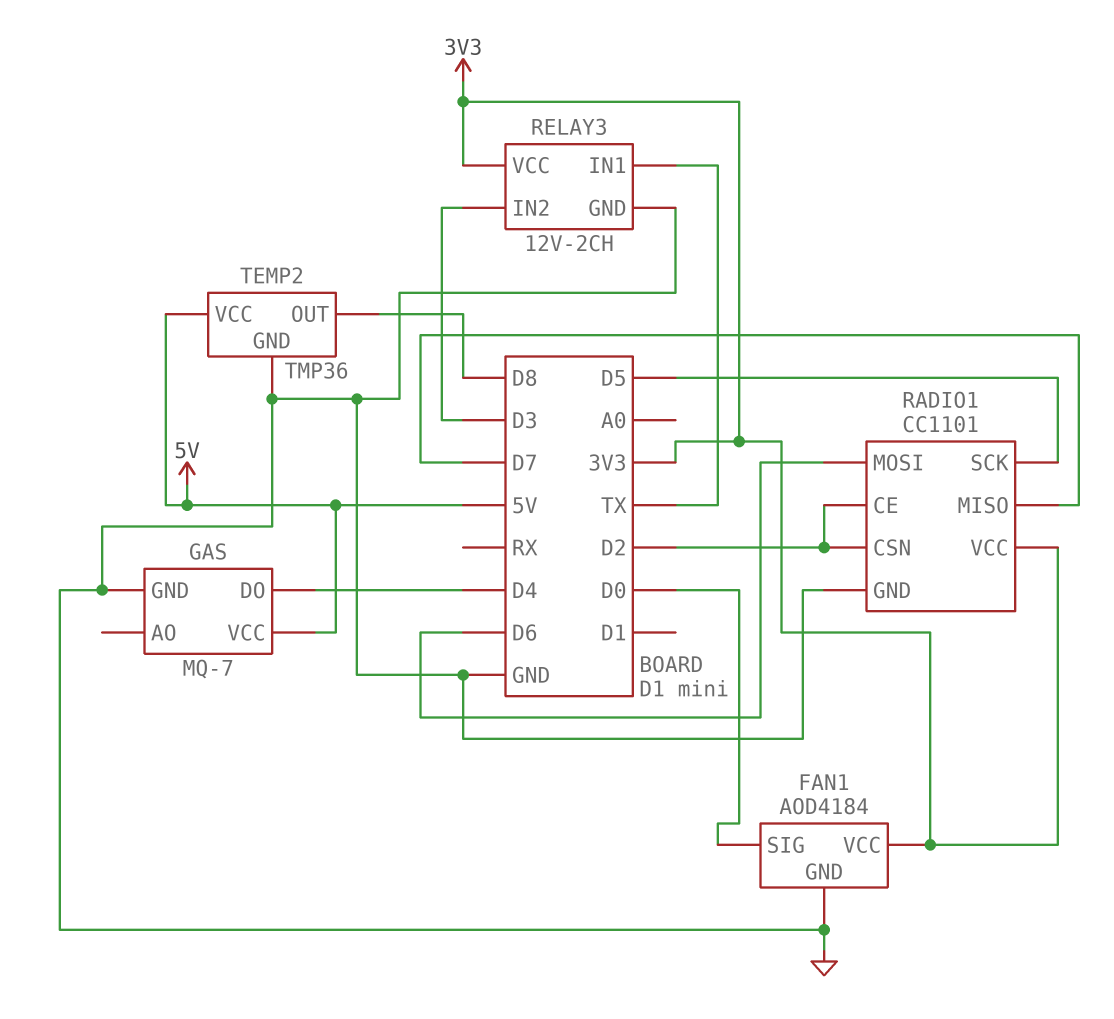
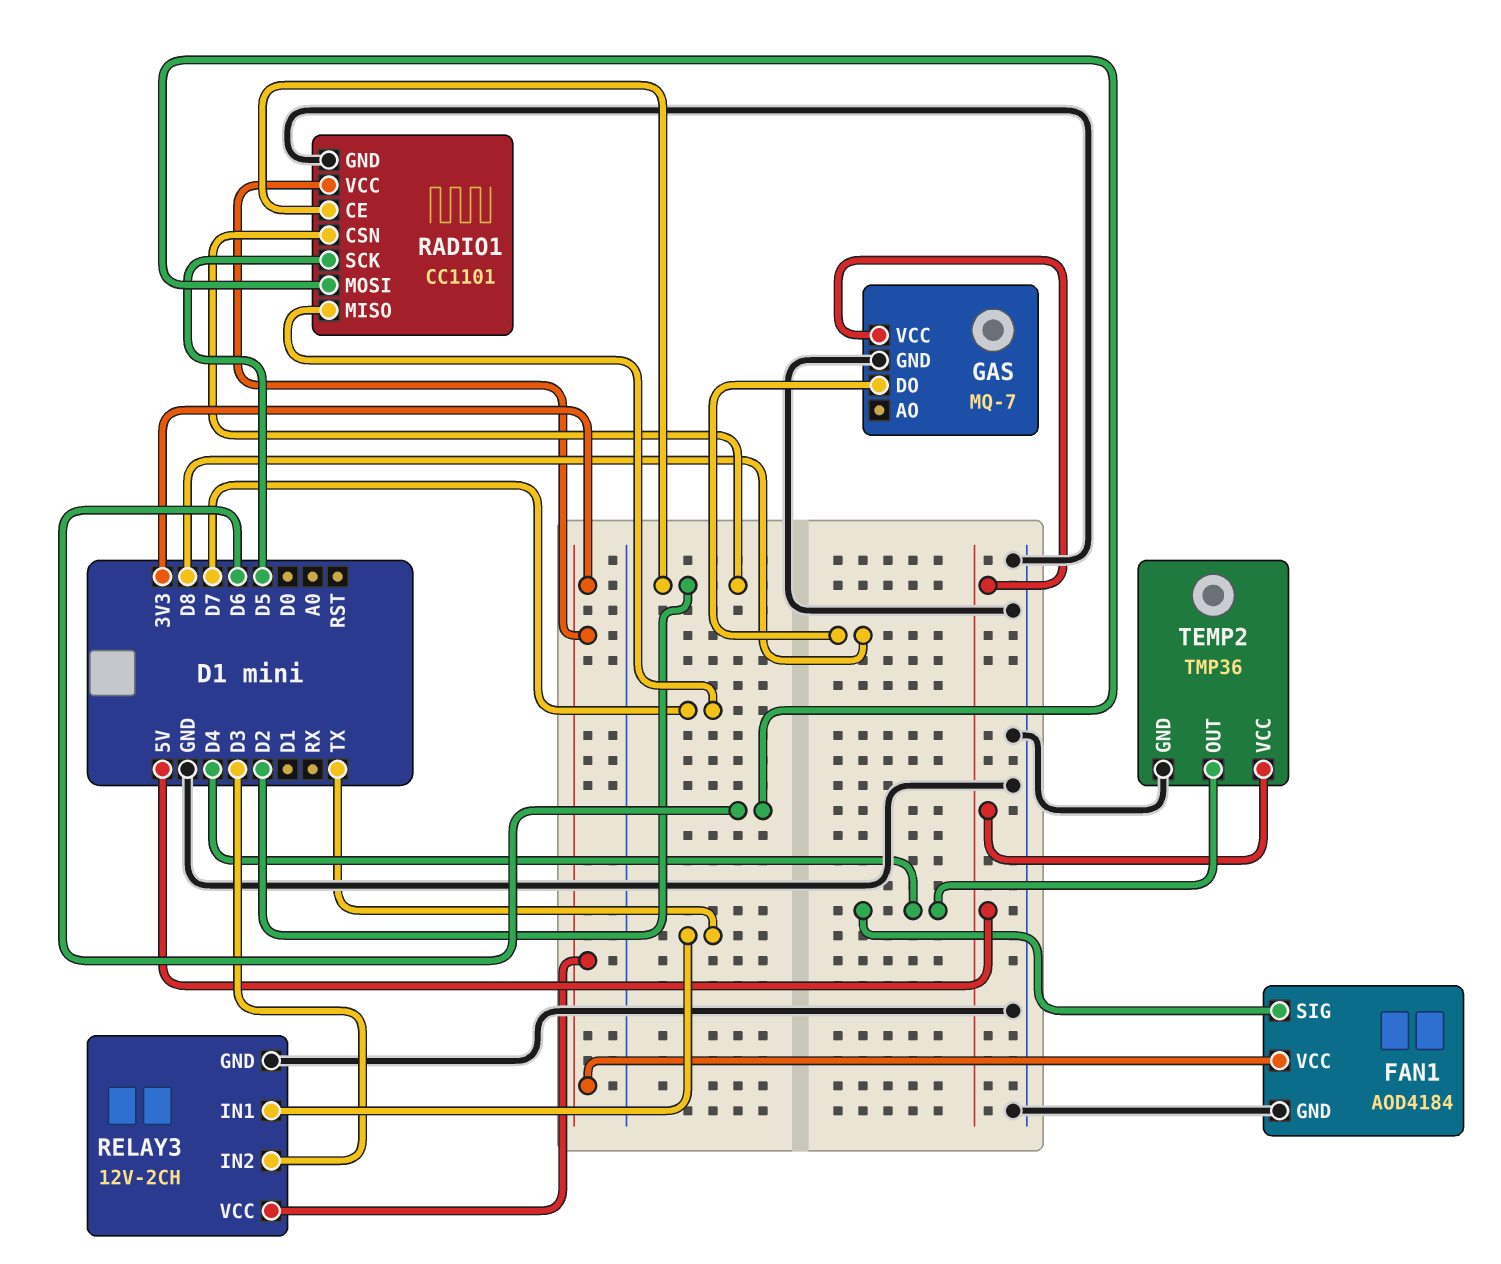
FAN1 pin SIG: D0 -> D4
GAS pin DO: D4 -> D8
TEMP2 pin OUT: D8 -> D4

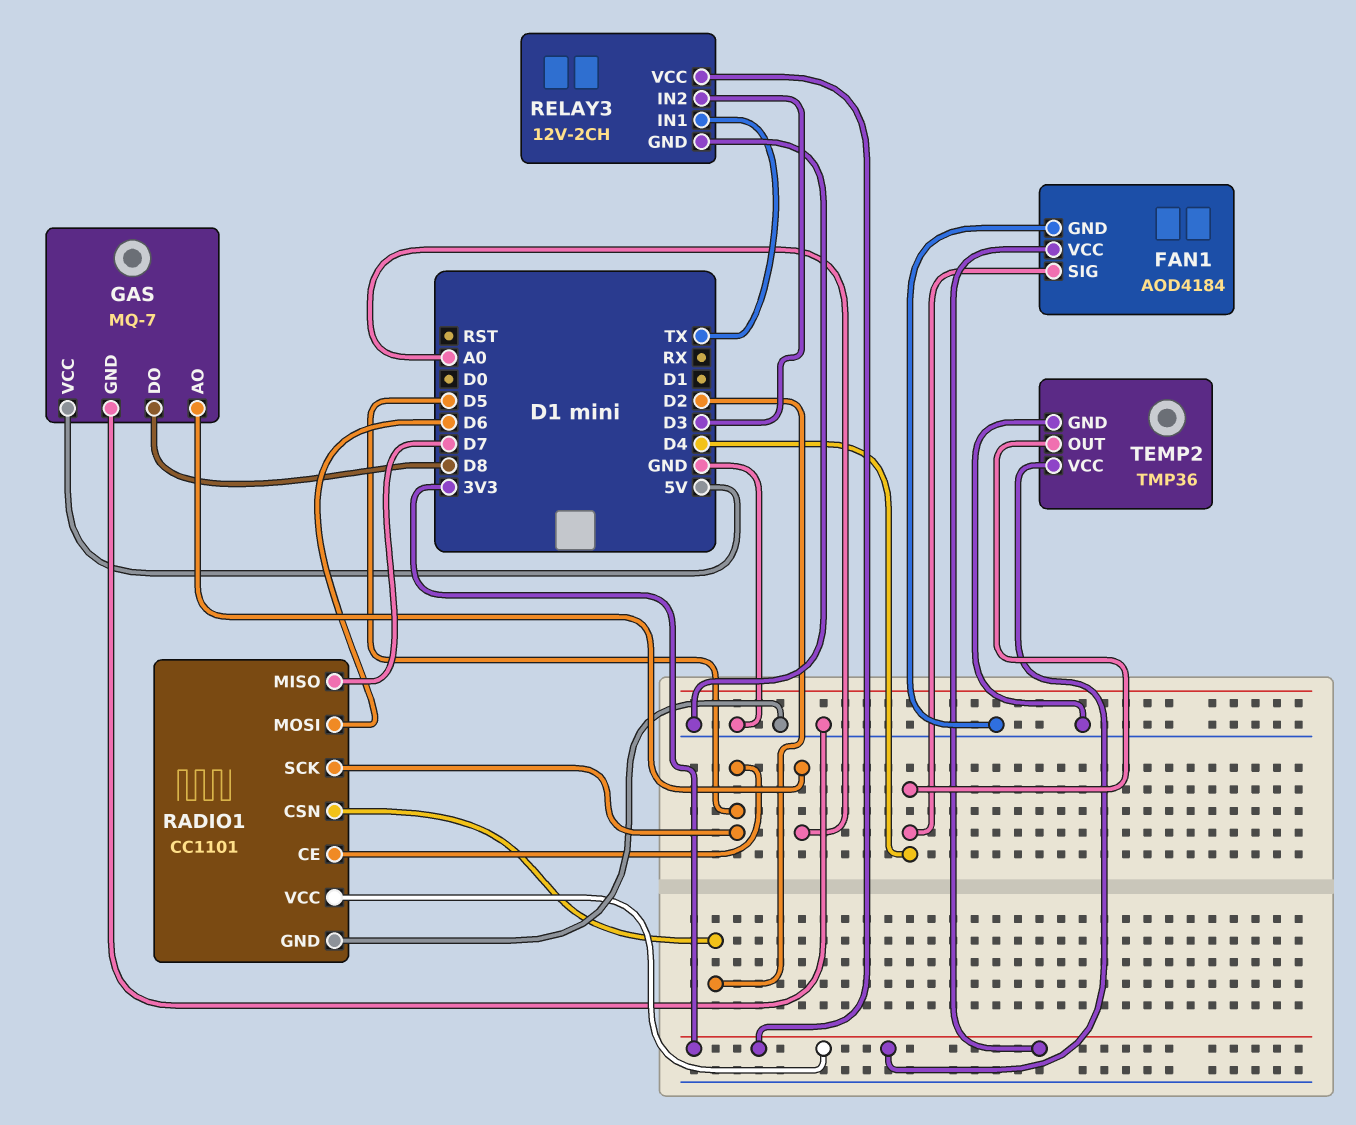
GAS pin AO: none -> A0
RADIO1 pin CE: D2 -> D5
TEMP2 pin VCC: 5V -> 3V3

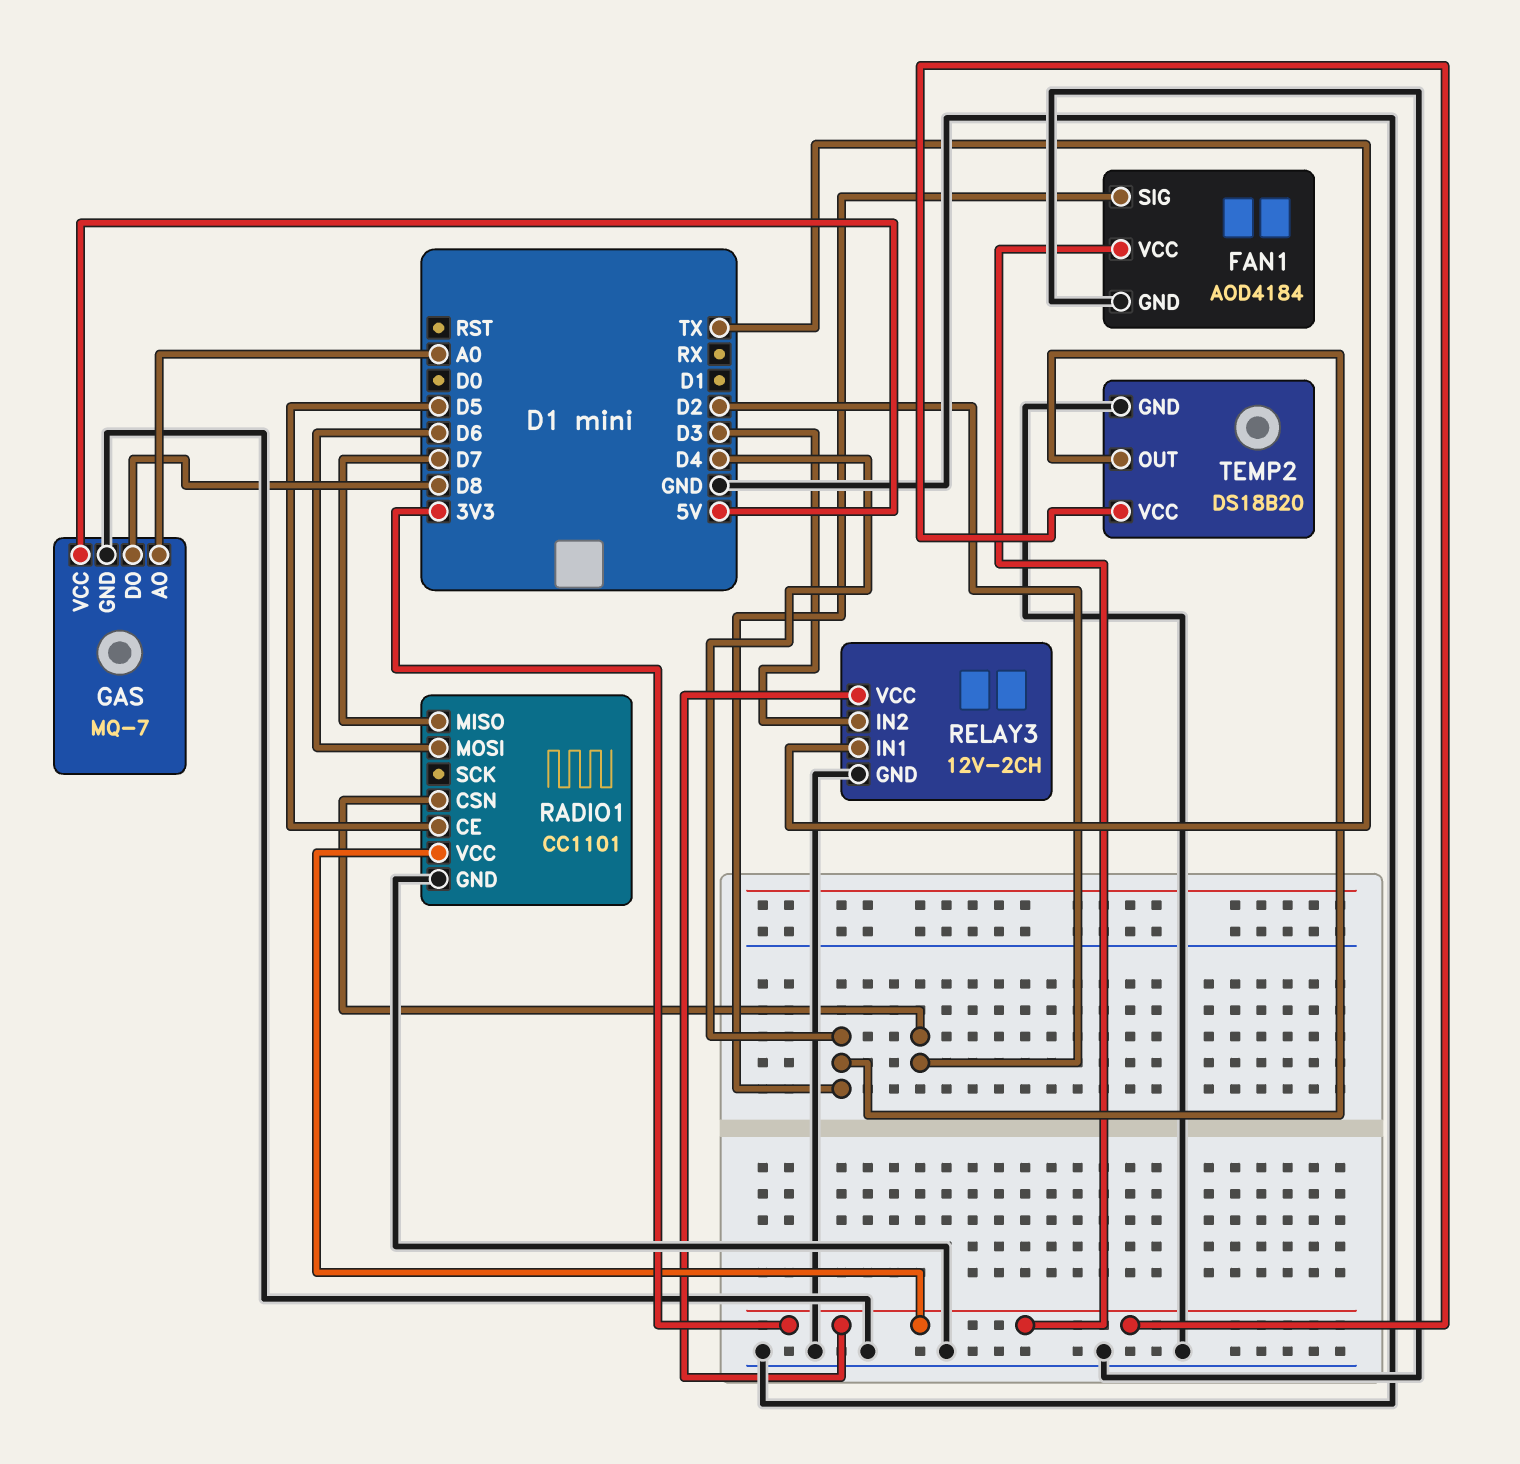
RADIO1 pin SCK: D5 -> none
TEMP2: TMP36 -> DS18B20

